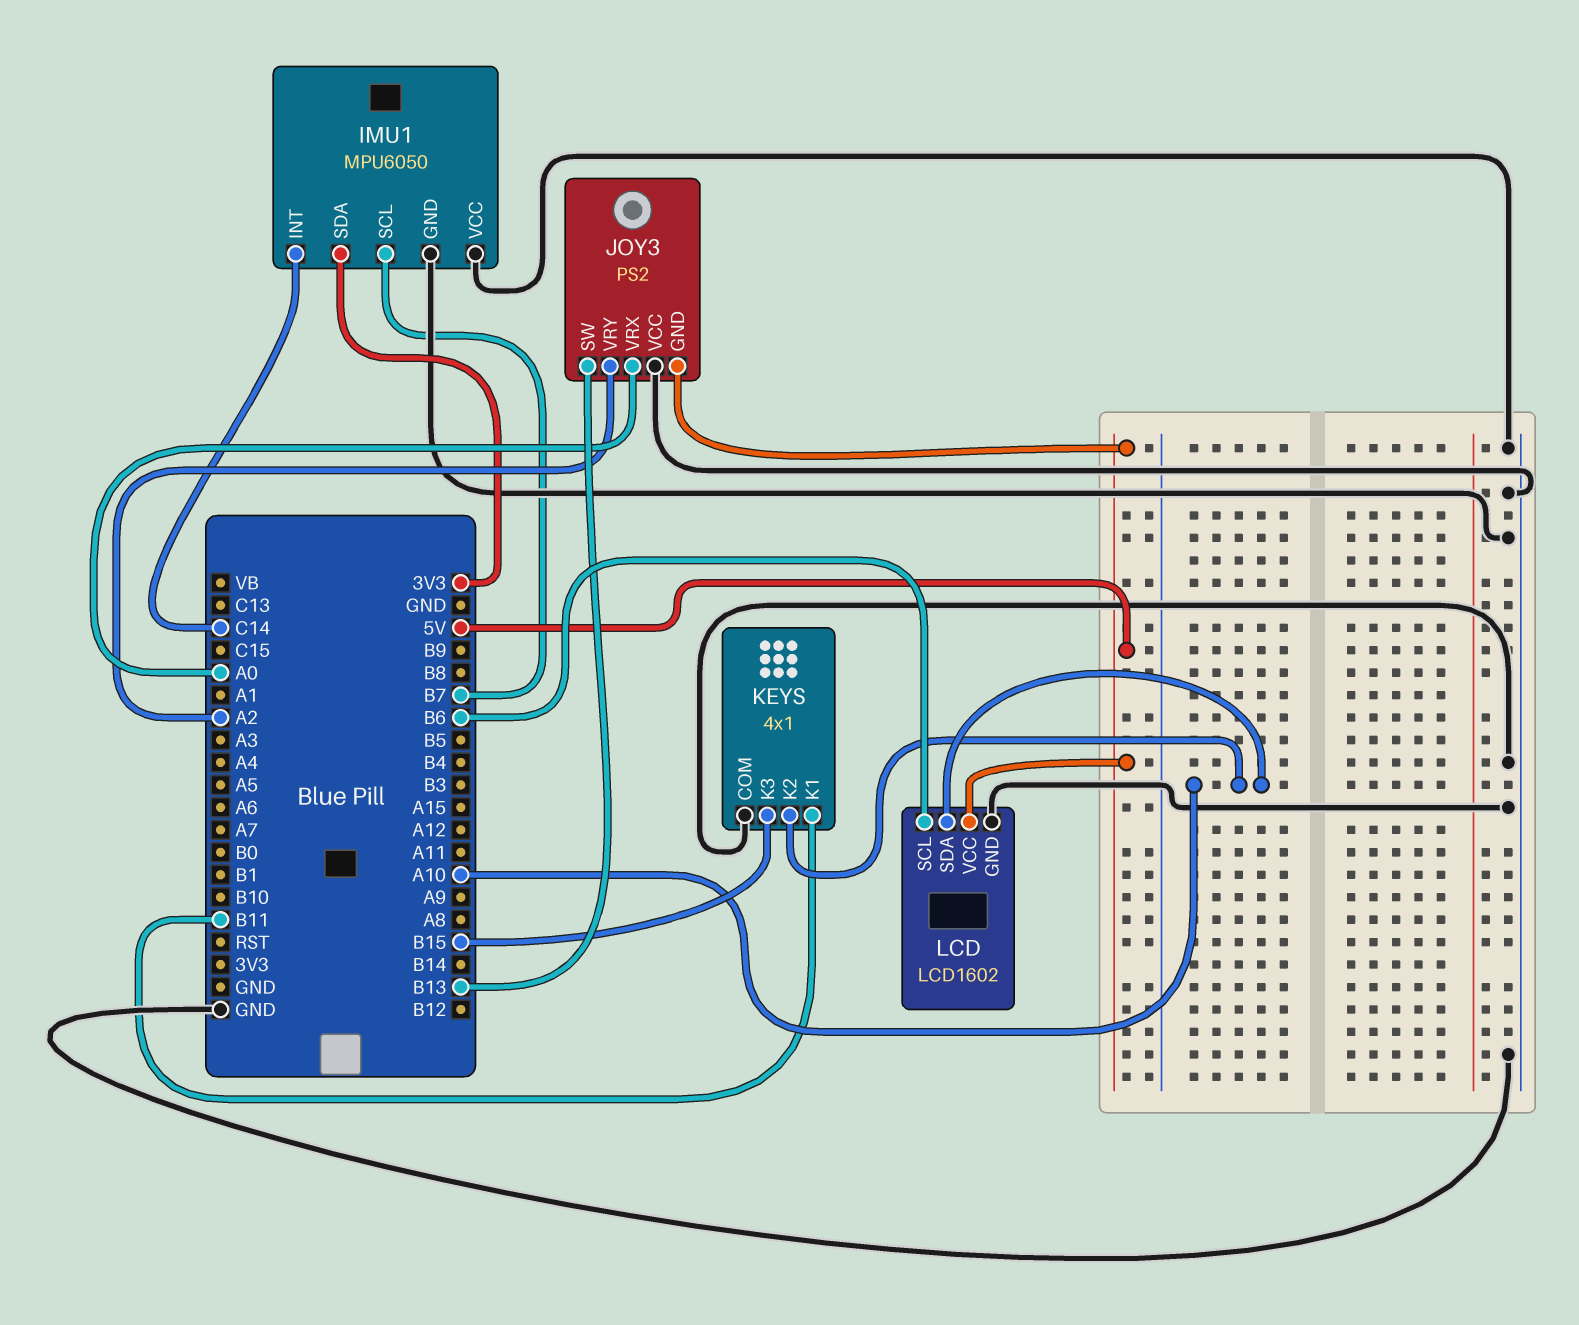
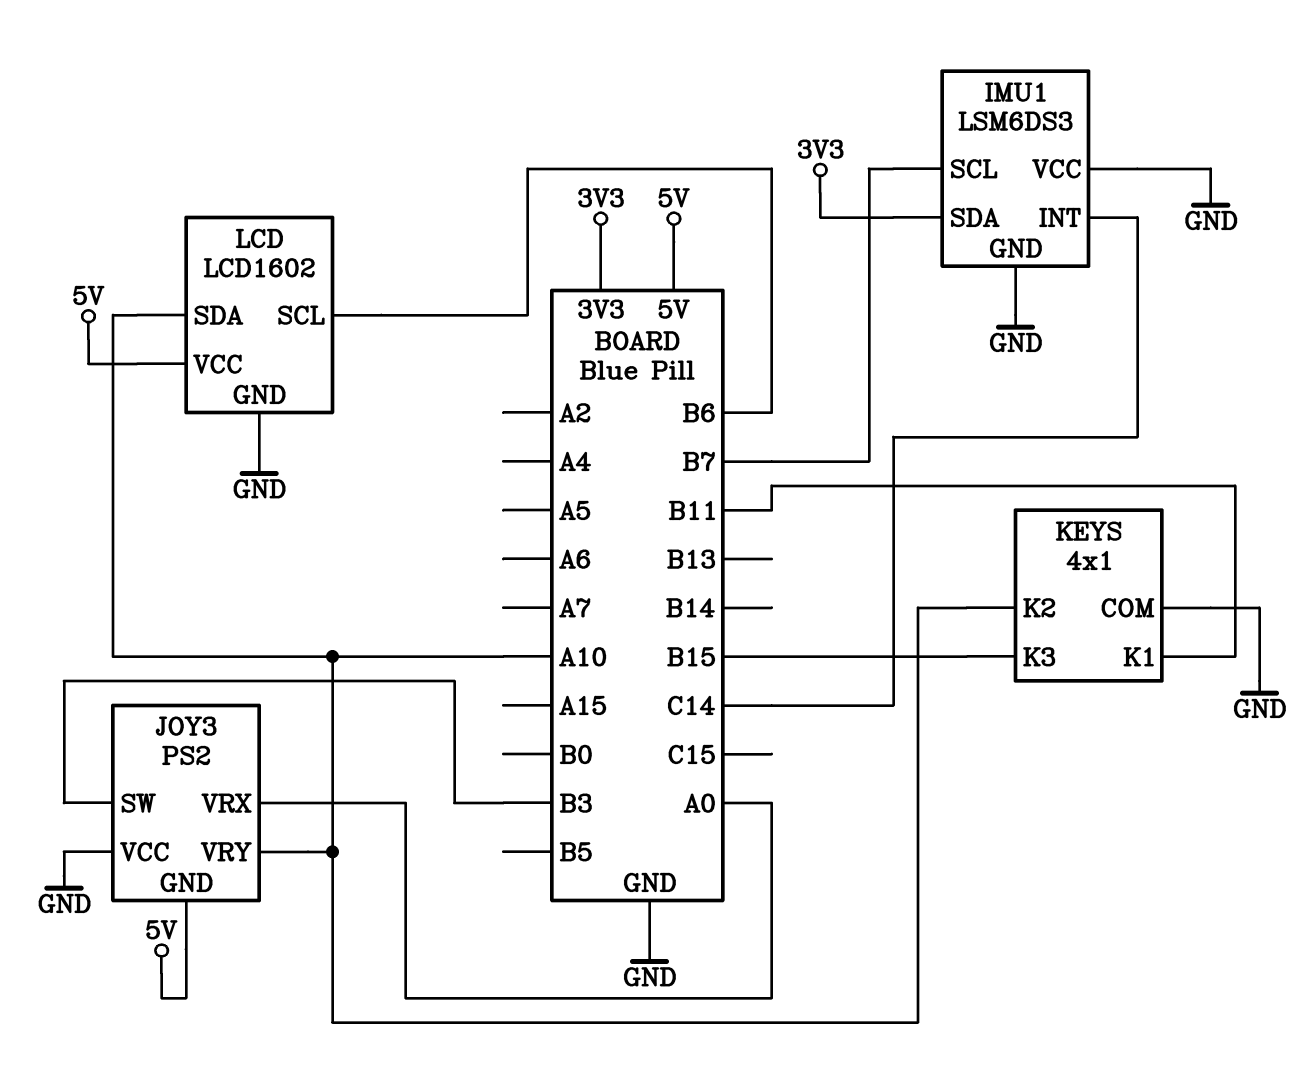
IMU1: MPU6050 -> LSM6DS3
JOY3 pin SW: B13 -> B3
JOY3 pin VRY: A2 -> A10

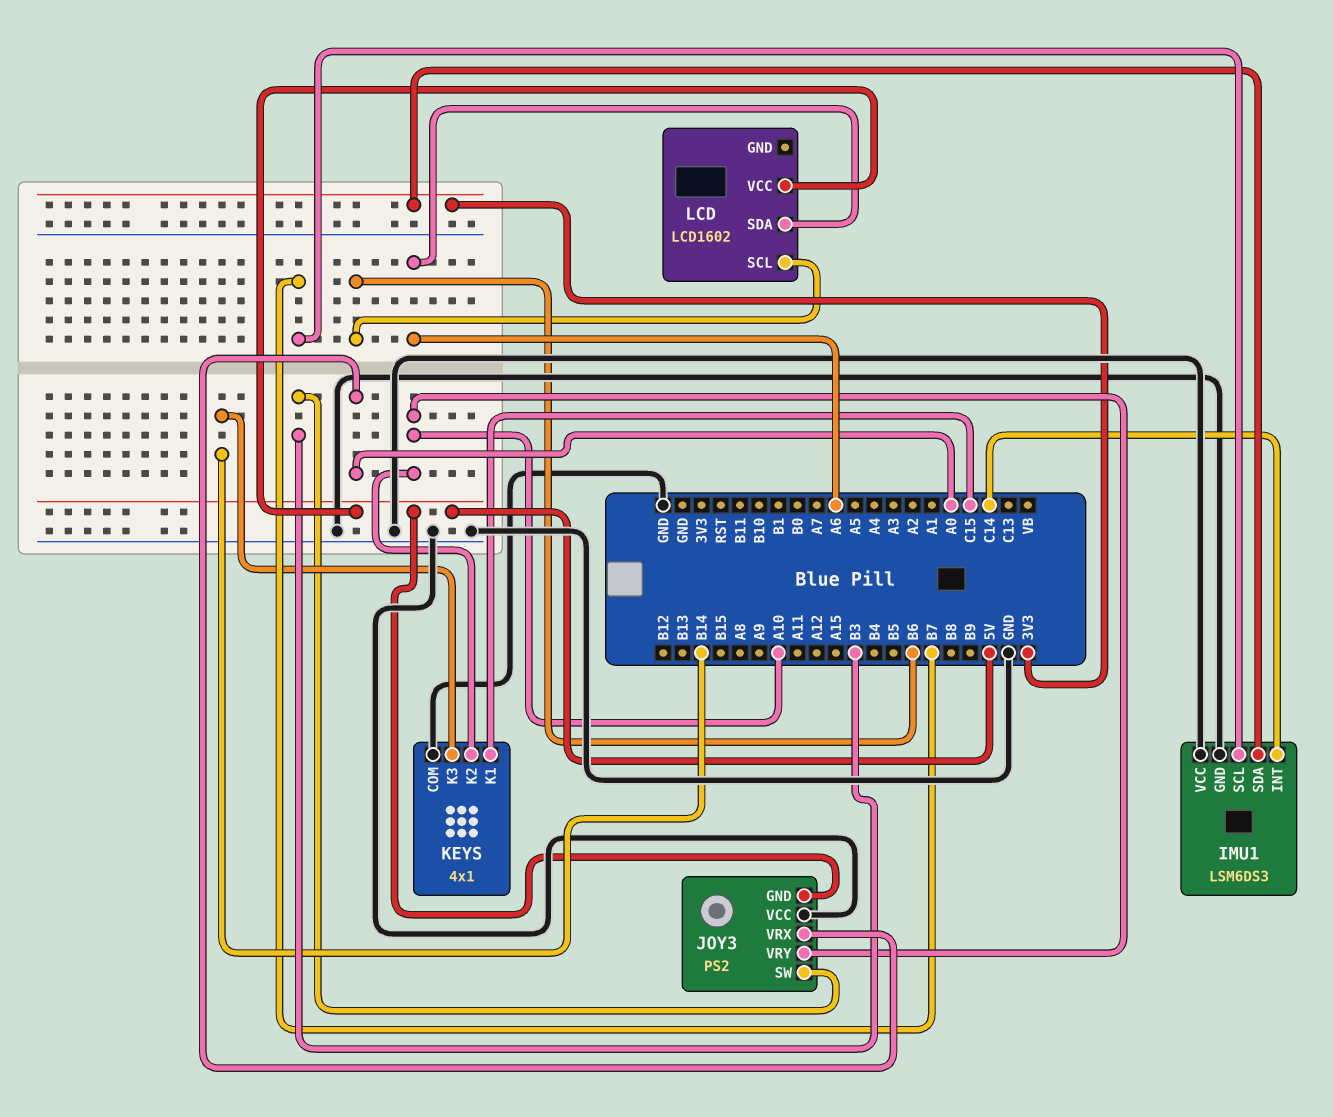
KEYS pin K1: B11 -> C15
KEYS pin K3: B15 -> B14
LCD pin GND: GND -> none
LCD pin SDA: A10 -> A6

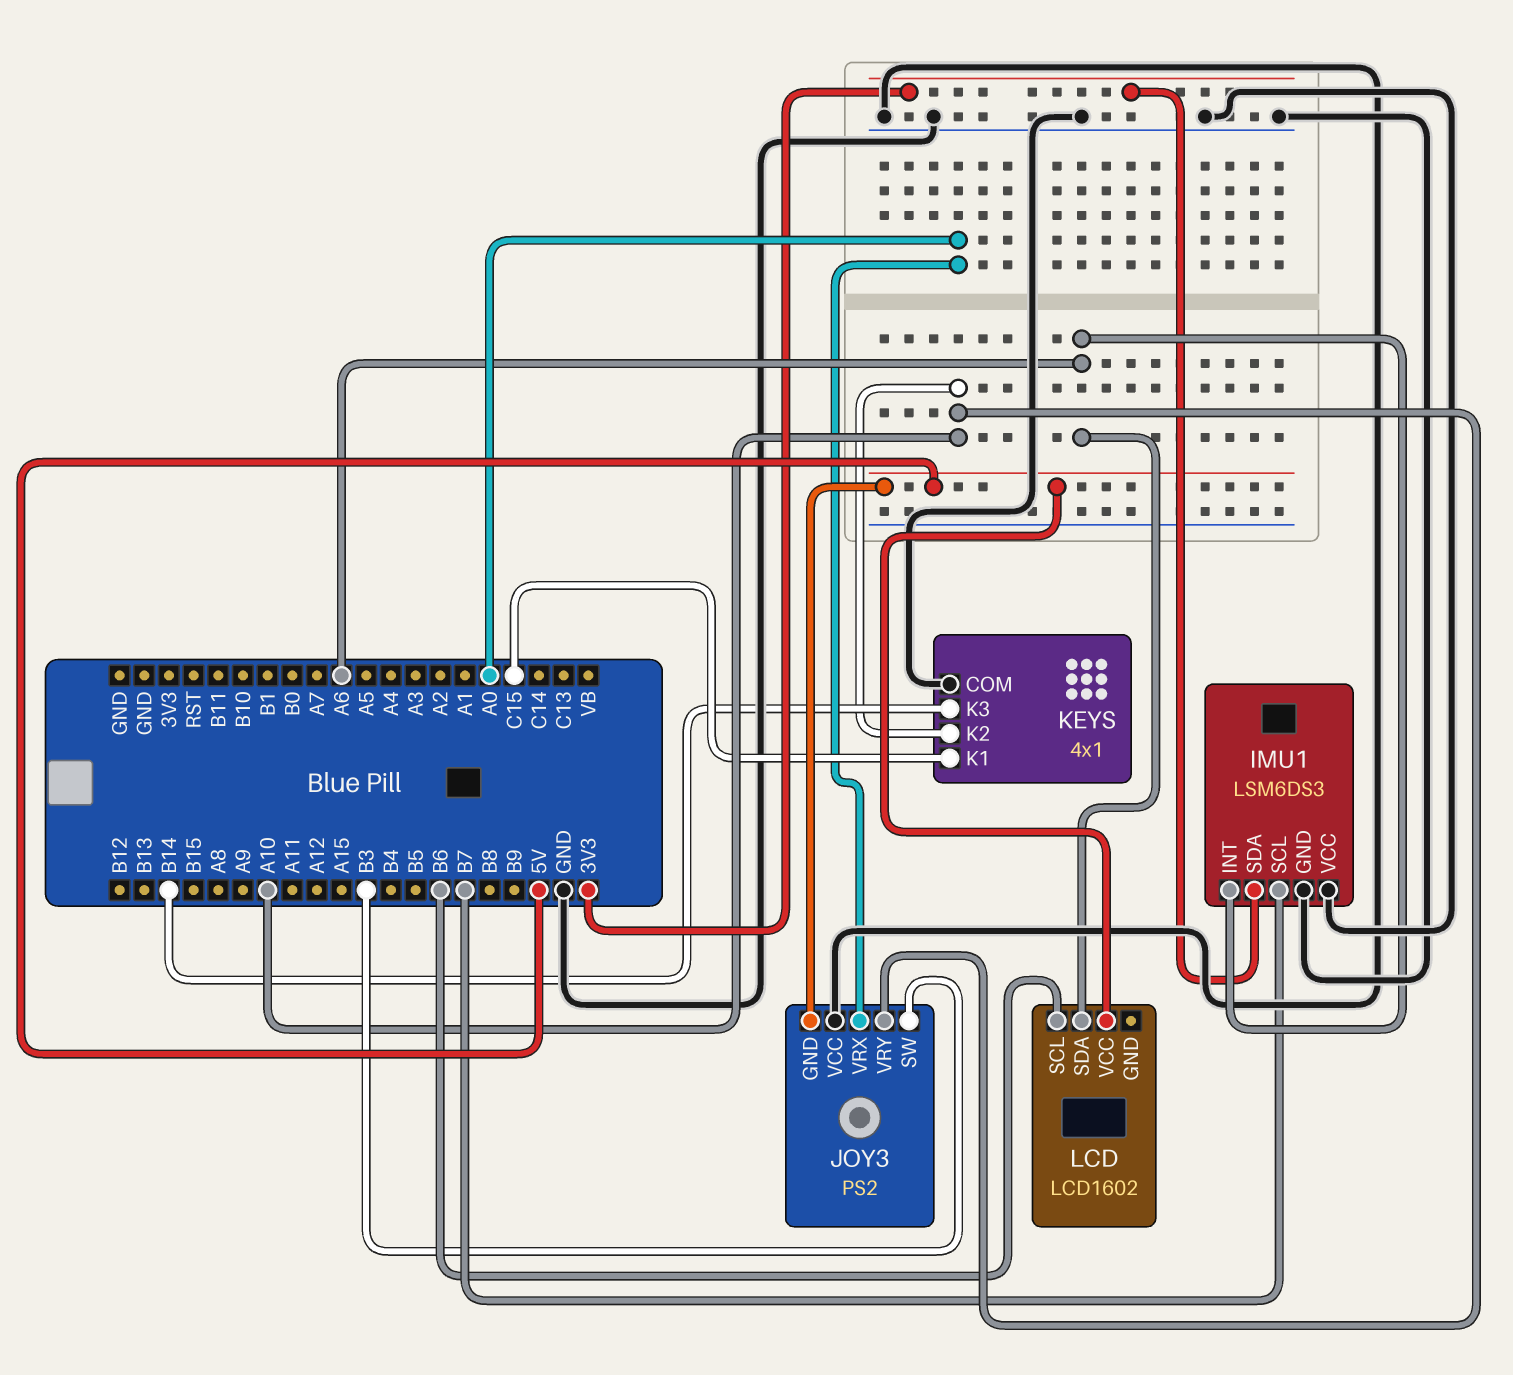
IMU1 pin INT: C14 -> A6

